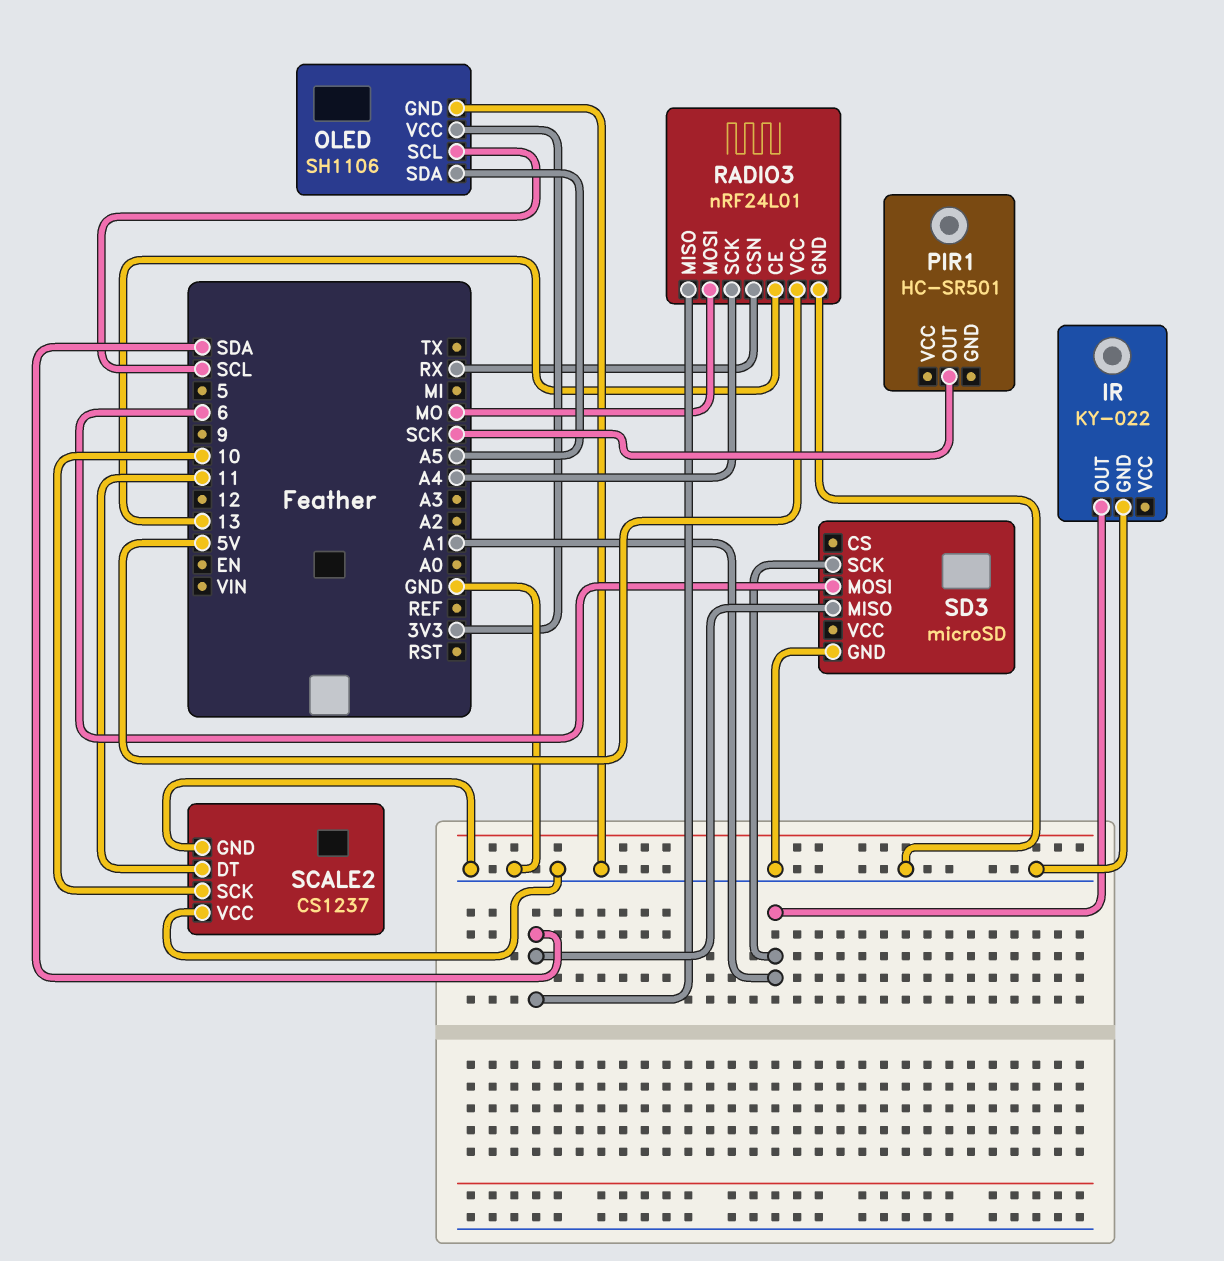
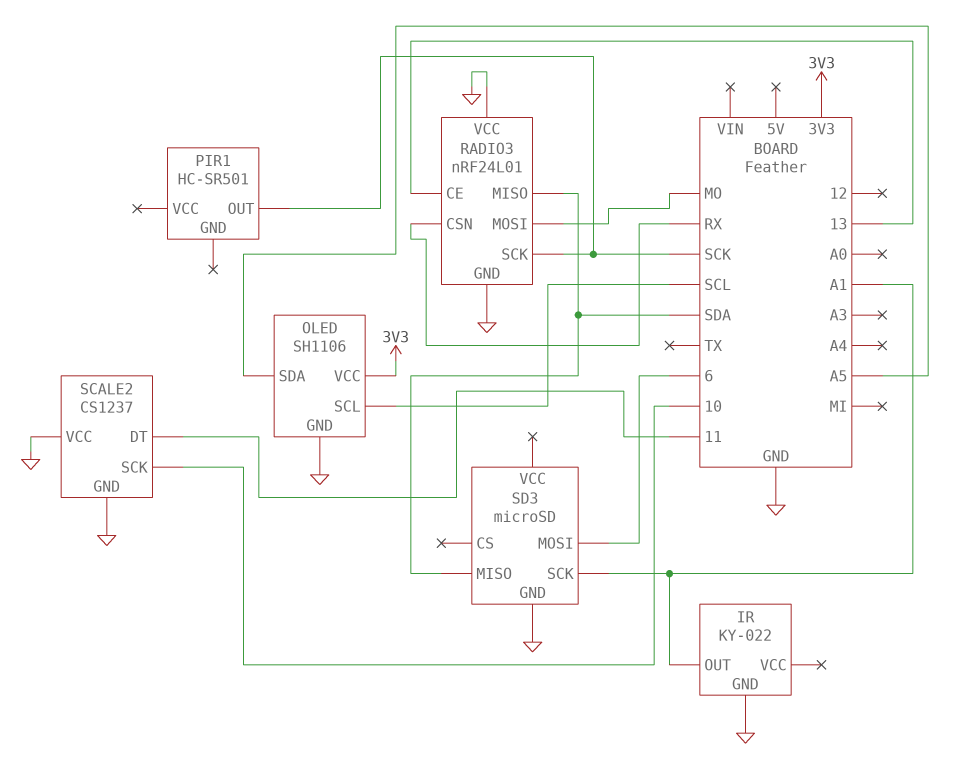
RADIO3 pin SCK: A4 -> SCK
RADIO3 pin VCC: 5V -> GND

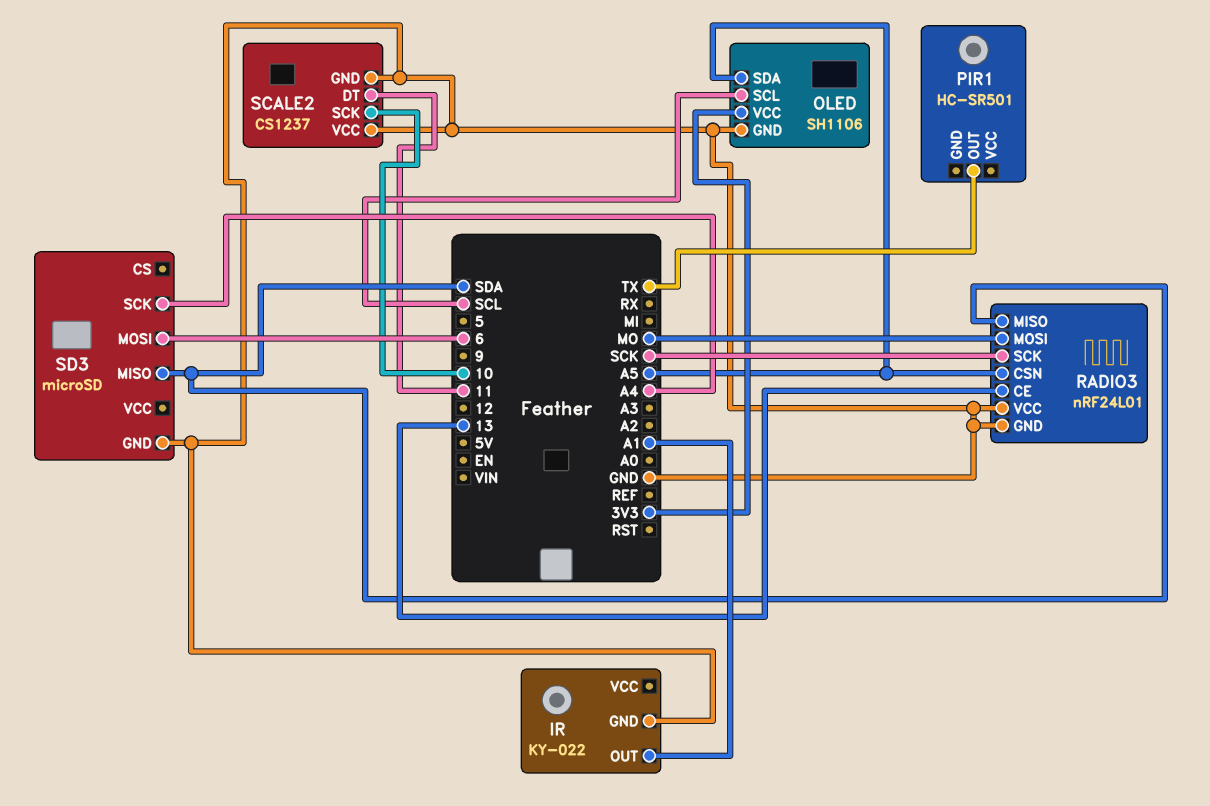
PIR1 pin OUT: SCK -> TX
RADIO3 pin CSN: RX -> A5
SD3 pin SCK: A1 -> A4

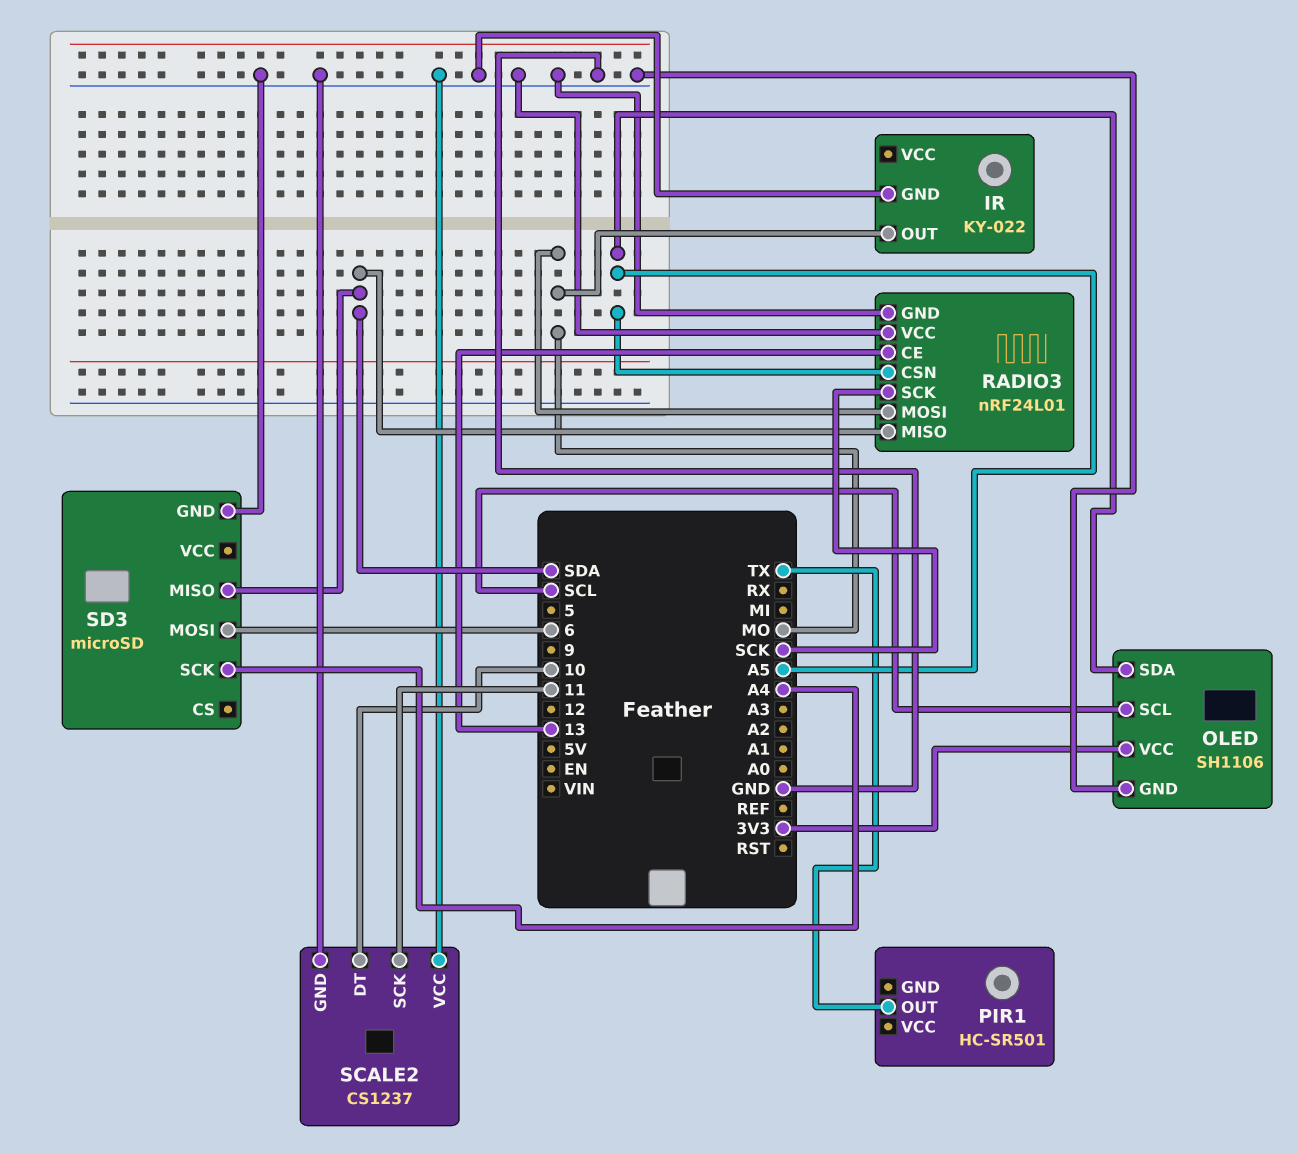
IR pin OUT: A1 -> MO
SCALE2 pin DT: 11 -> 10
SCALE2 pin SCK: 10 -> 11

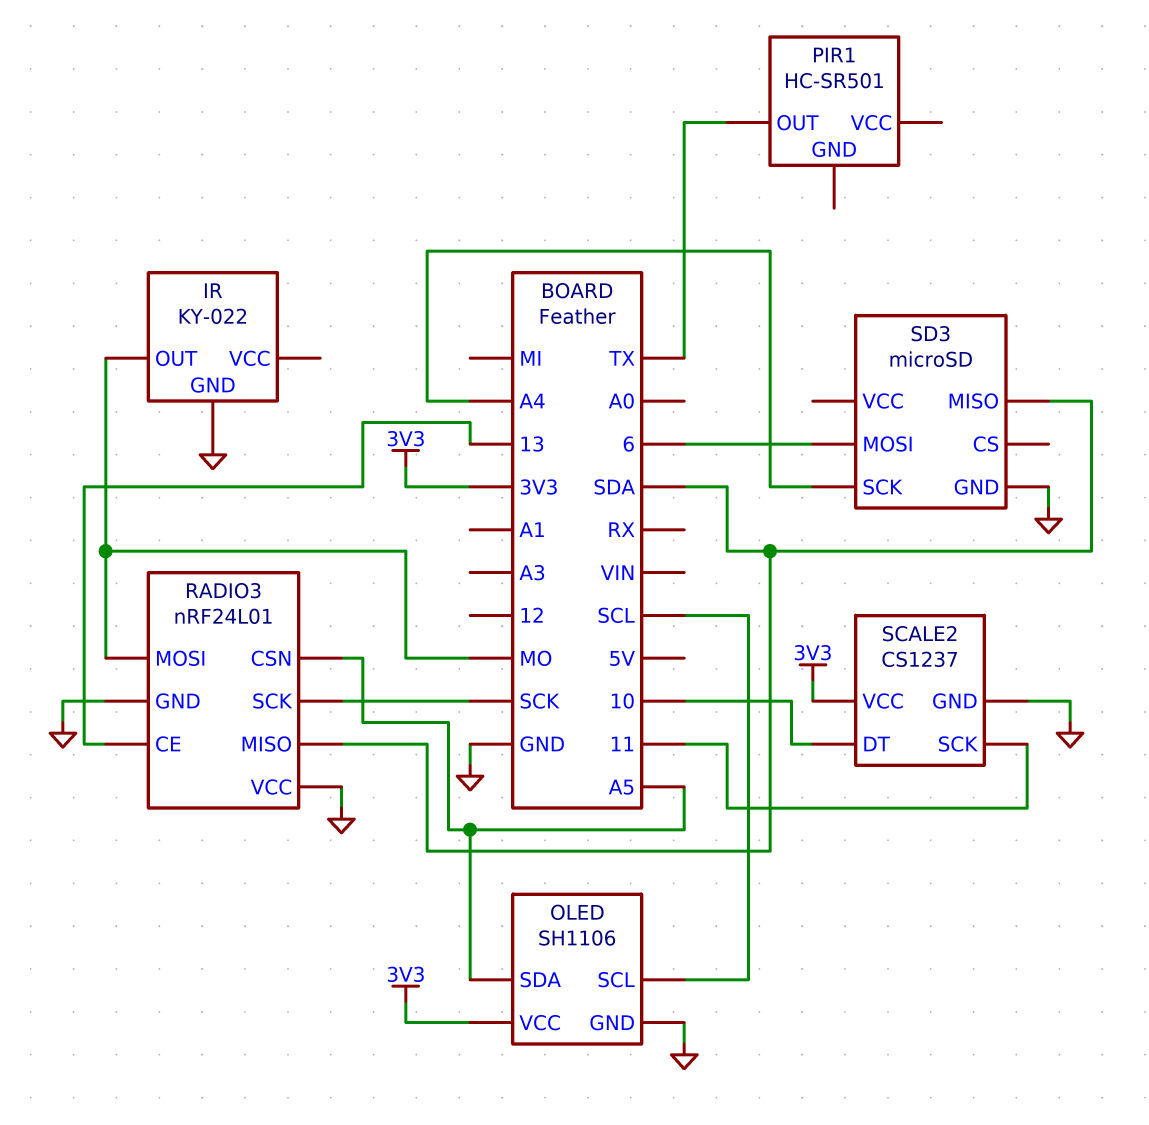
SCALE2 pin VCC: GND -> 3V3

